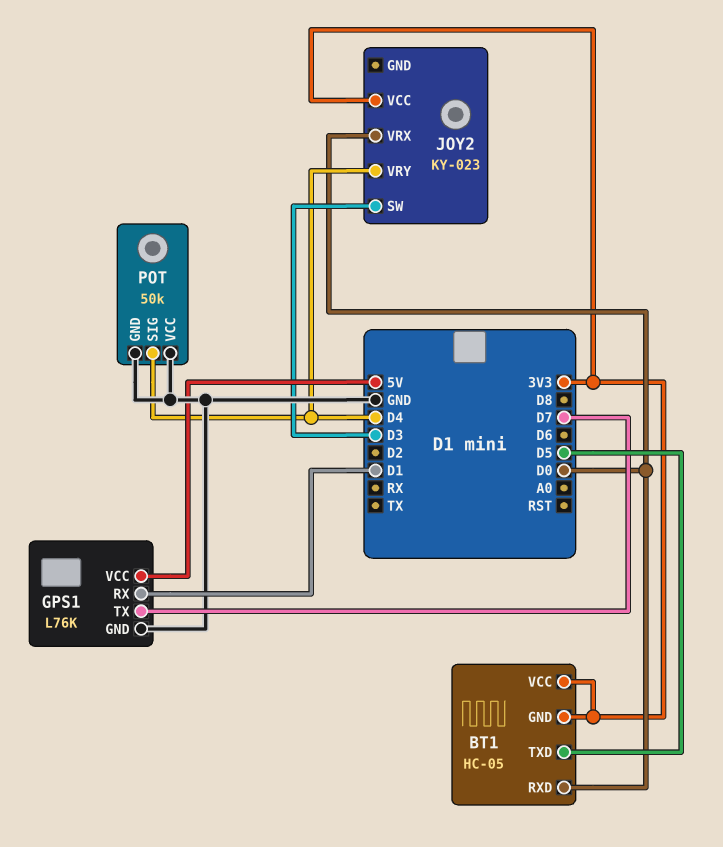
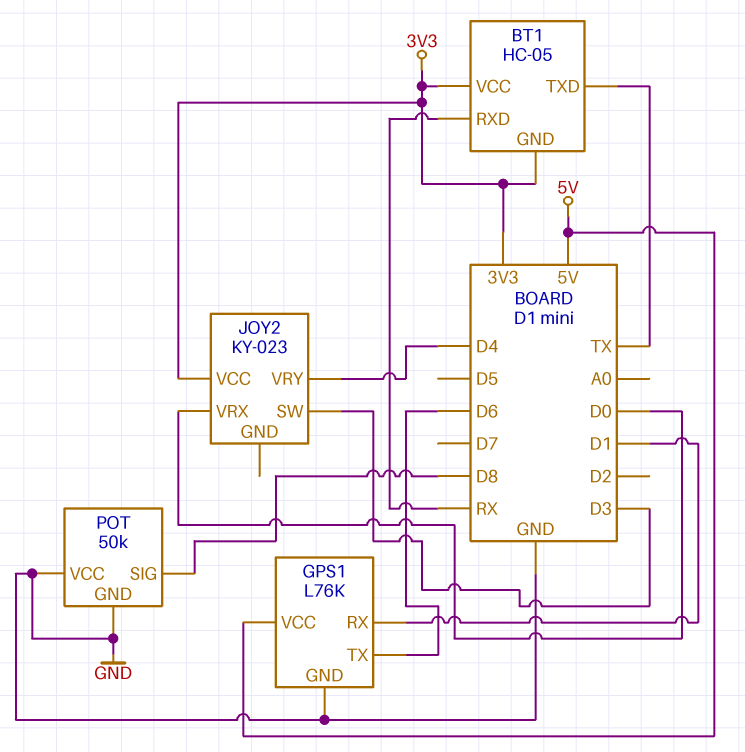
BT1 pin RXD: D0 -> RX
BT1 pin TXD: D5 -> TX
GPS1 pin TX: D7 -> D6
POT pin SIG: D4 -> D8

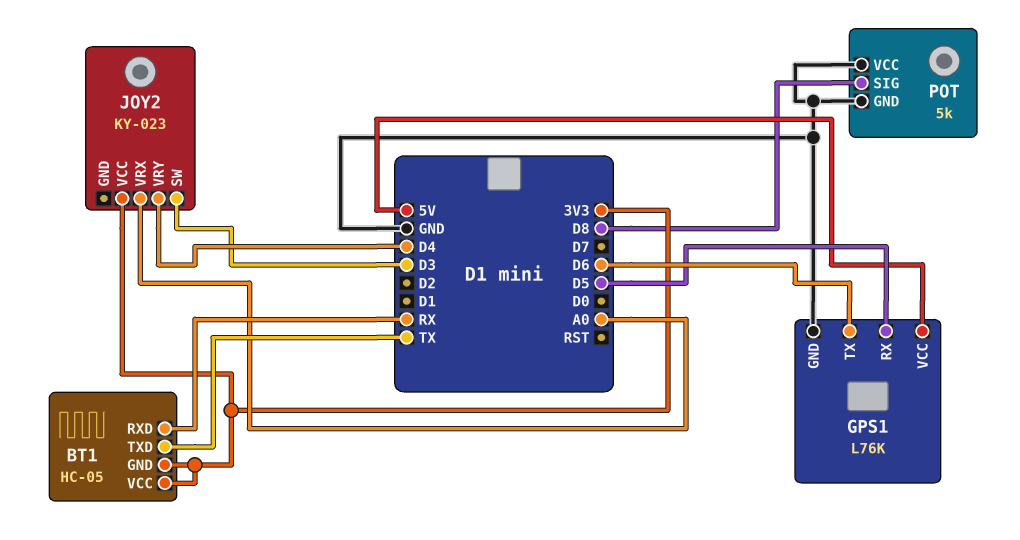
GPS1 pin RX: D1 -> D5
JOY2 pin VRX: D0 -> A0
POT: 50k -> 5k

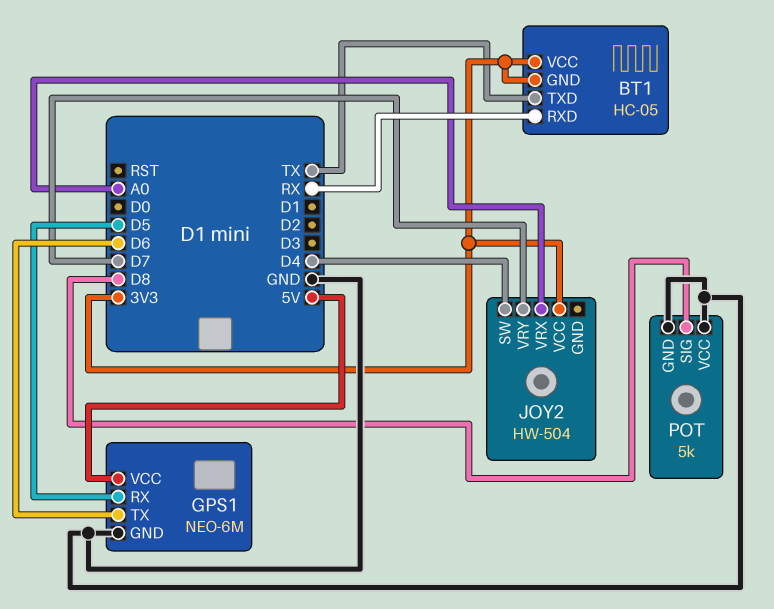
GPS1: L76K -> NEO-6M
JOY2: KY-023 -> HW-504
JOY2 pin SW: D3 -> D4
JOY2 pin VRY: D4 -> D7

